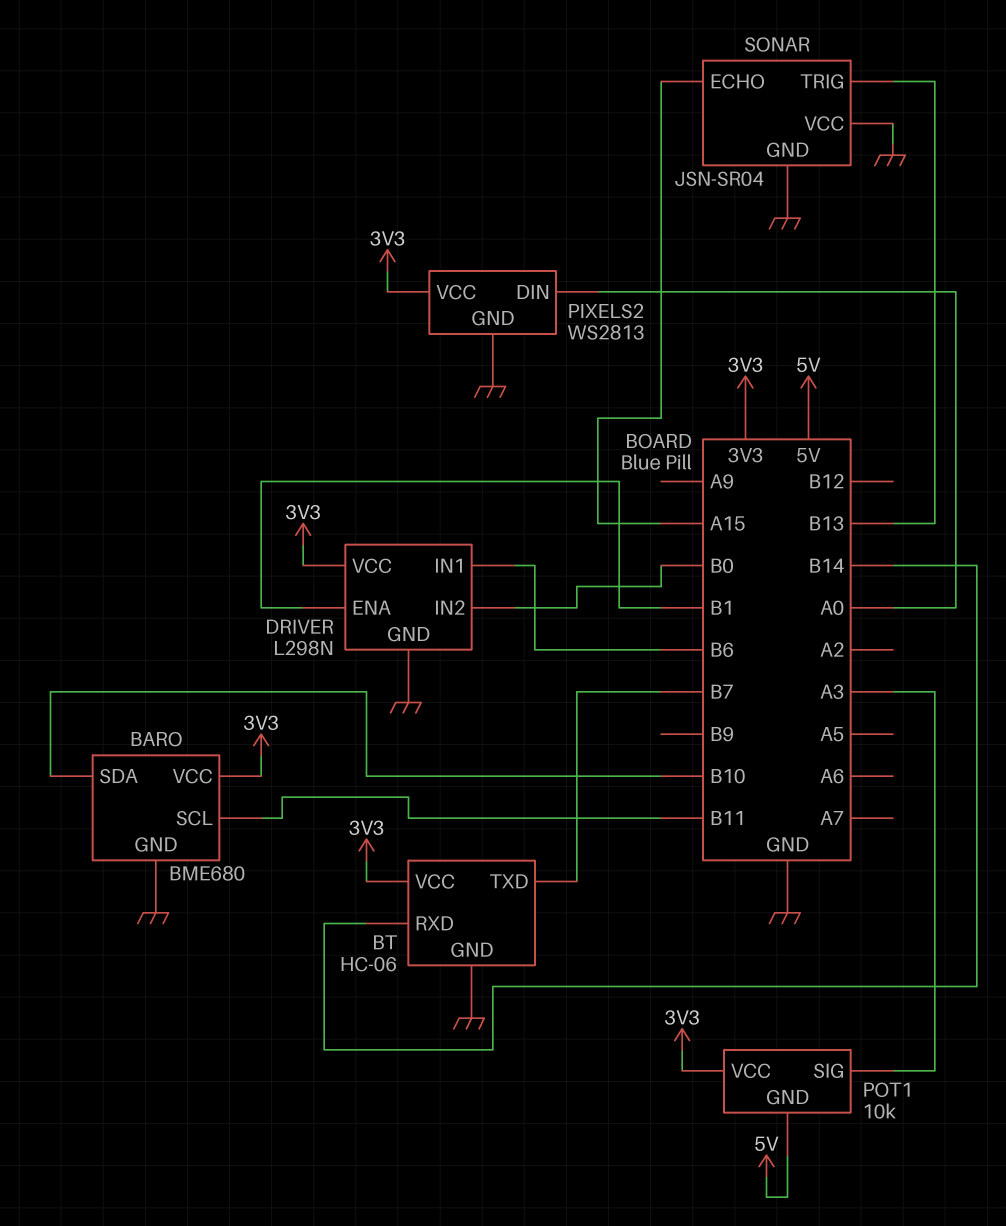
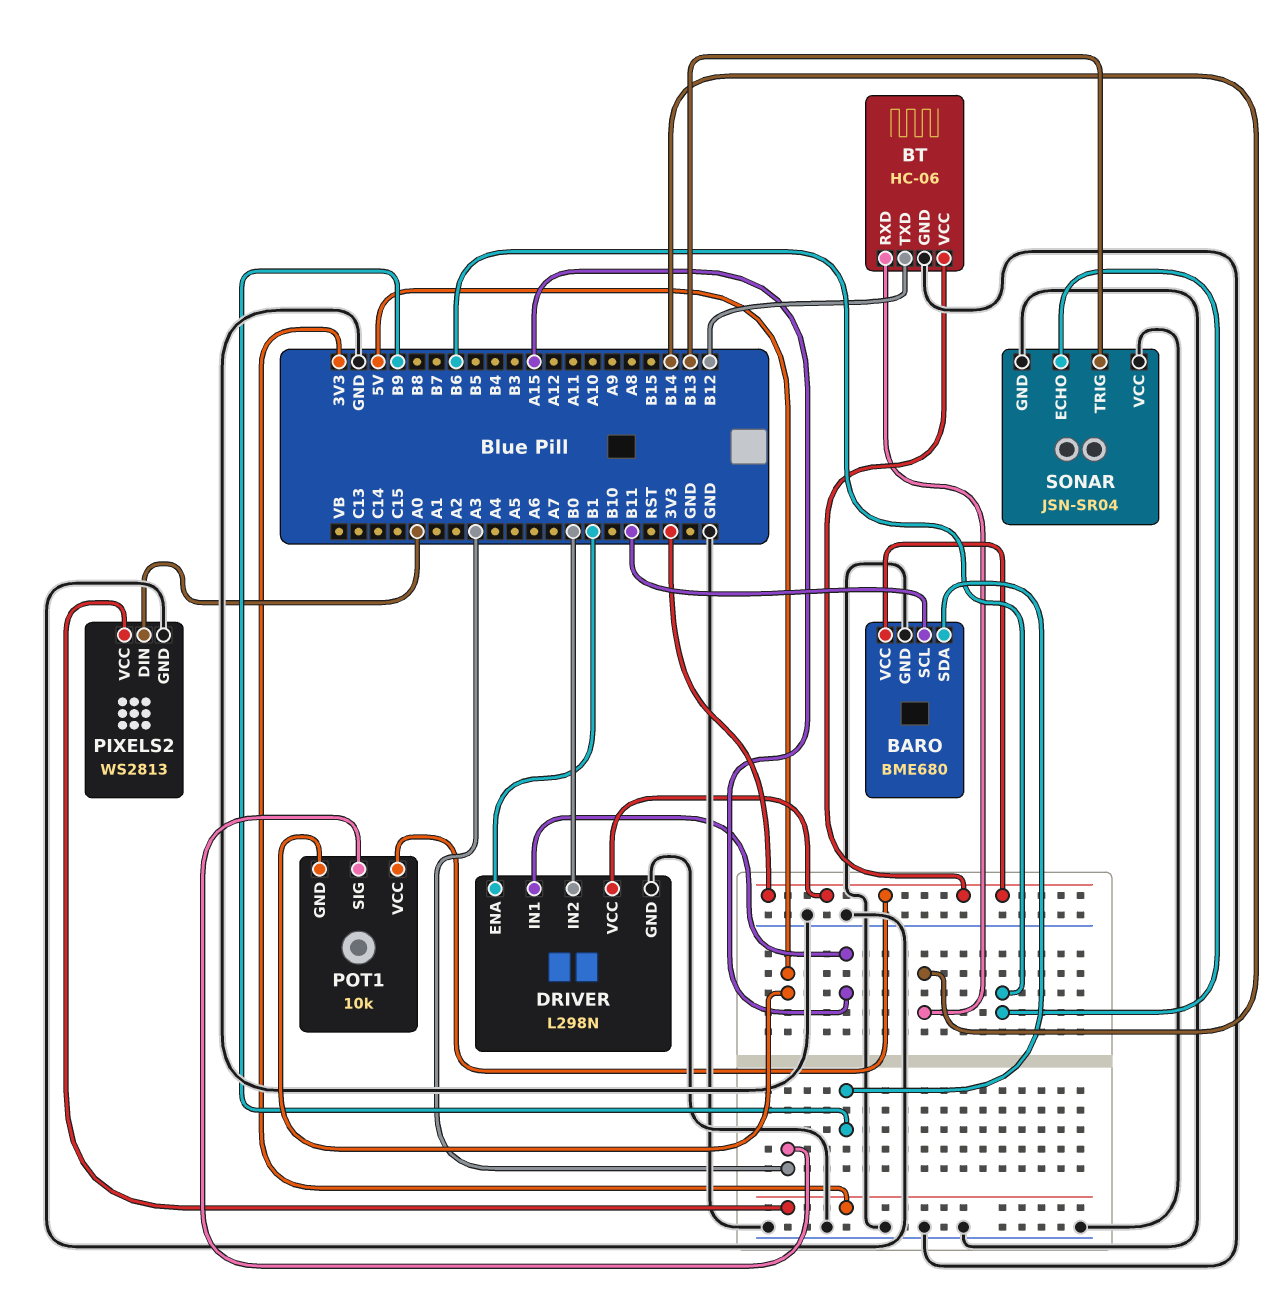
BARO pin SDA: B10 -> B9
BT pin TXD: B7 -> B12
DRIVER pin IN1: B6 -> A15
SONAR pin ECHO: A15 -> B6

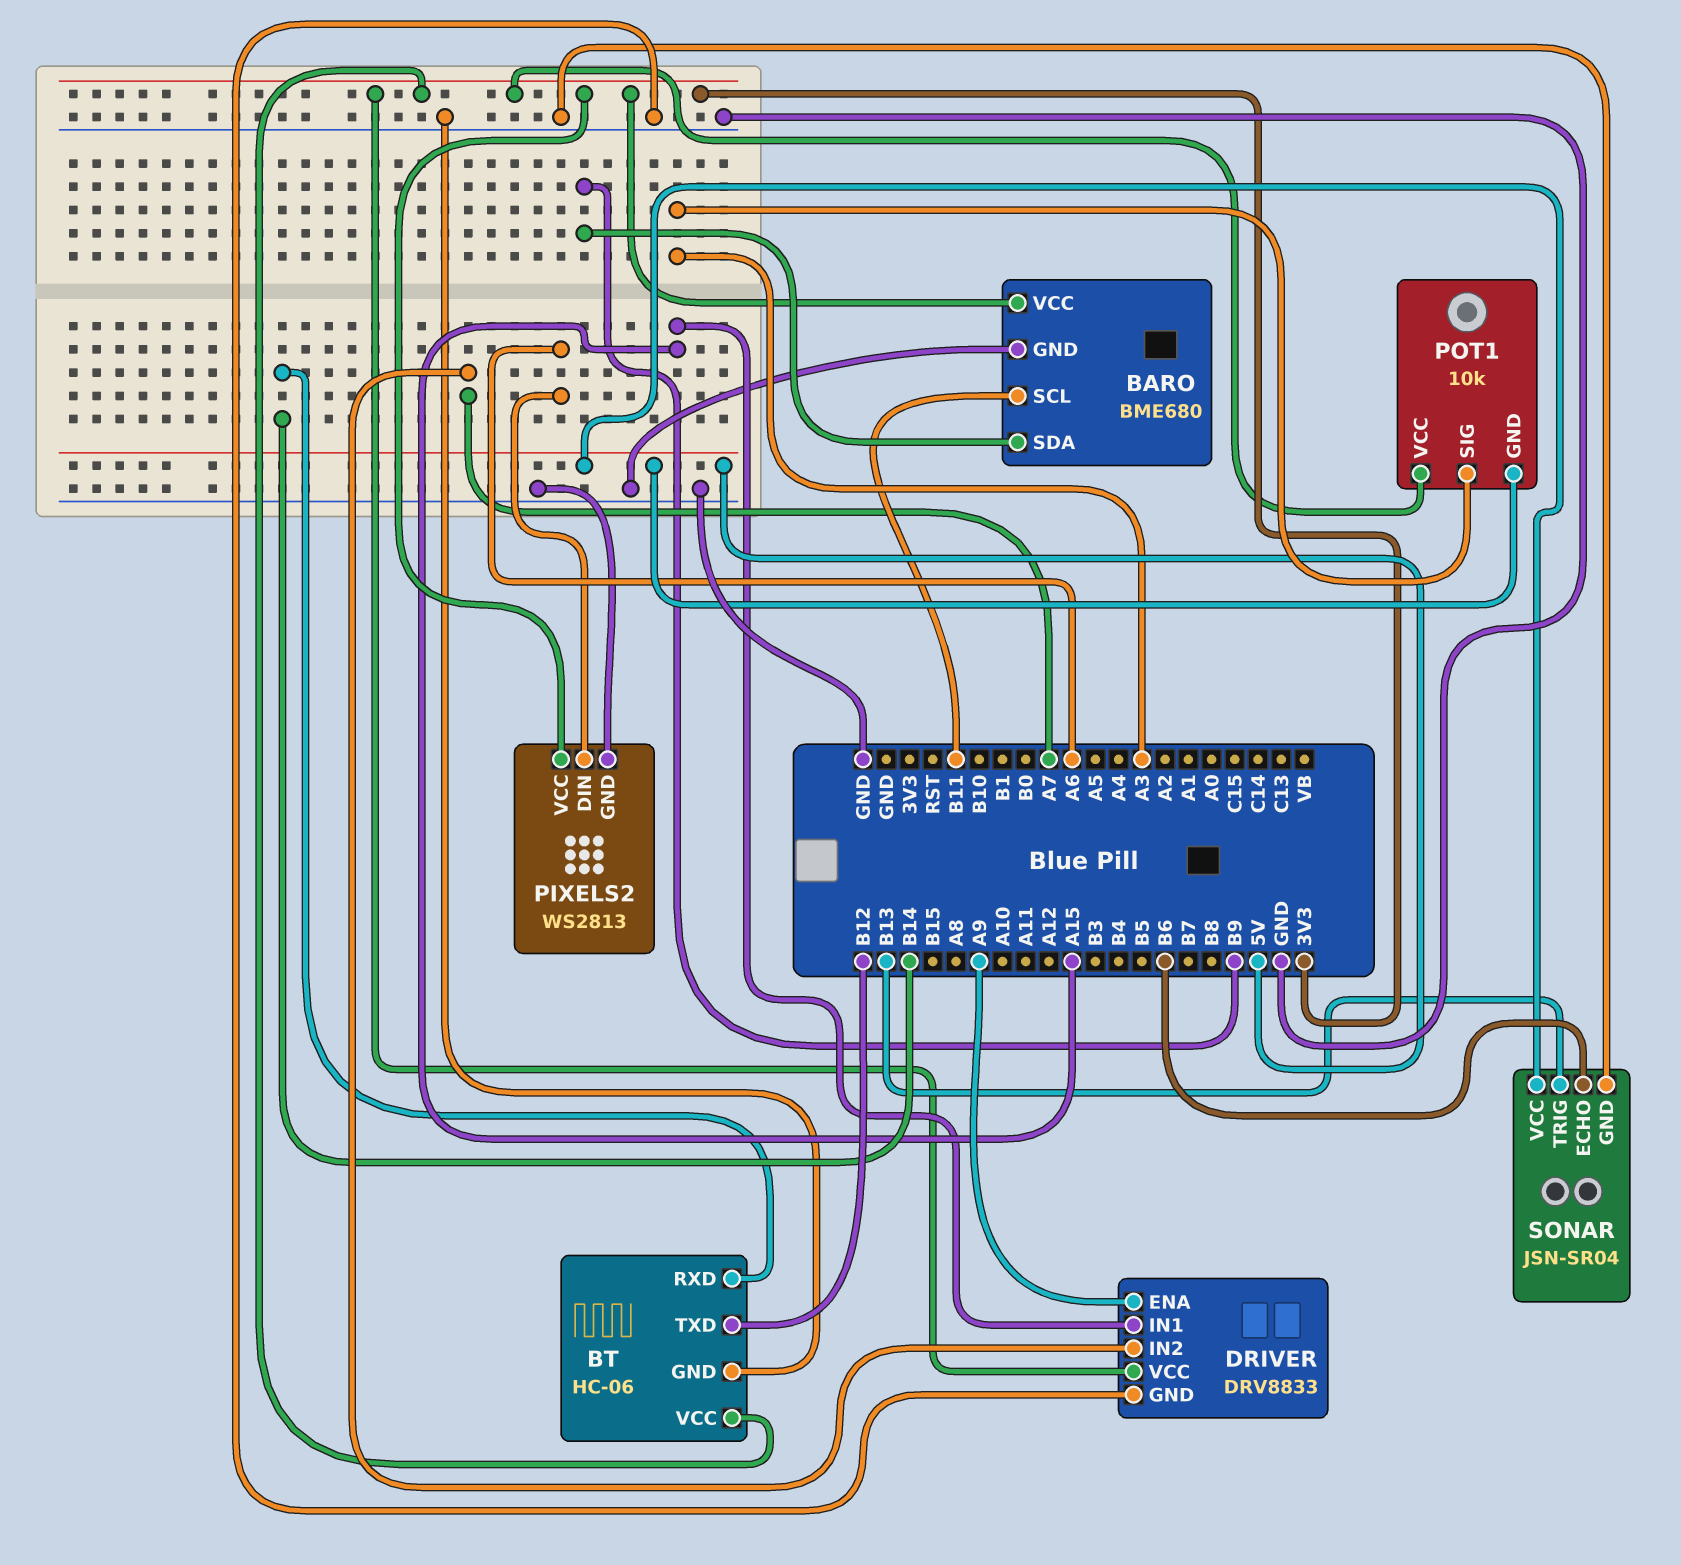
DRIVER: L298N -> DRV8833
DRIVER pin ENA: B1 -> A9
DRIVER pin IN2: B0 -> A7
PIXELS2 pin DIN: A0 -> A6
SONAR pin VCC: GND -> 5V

